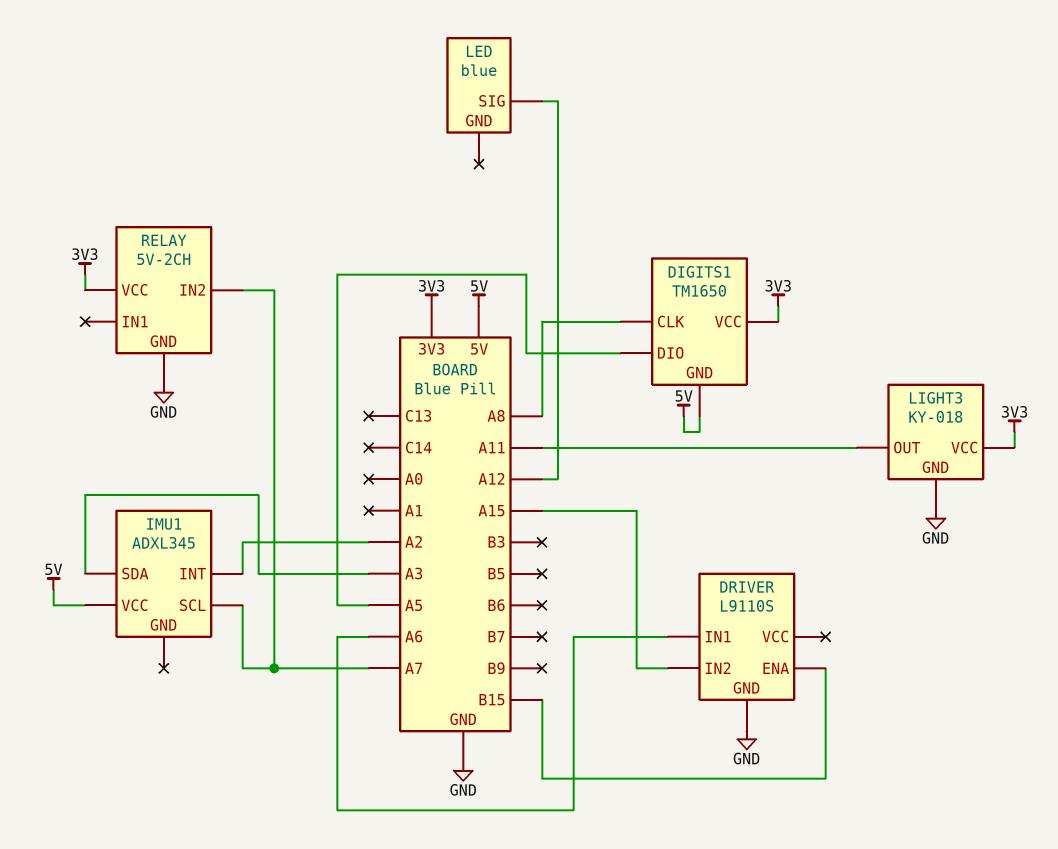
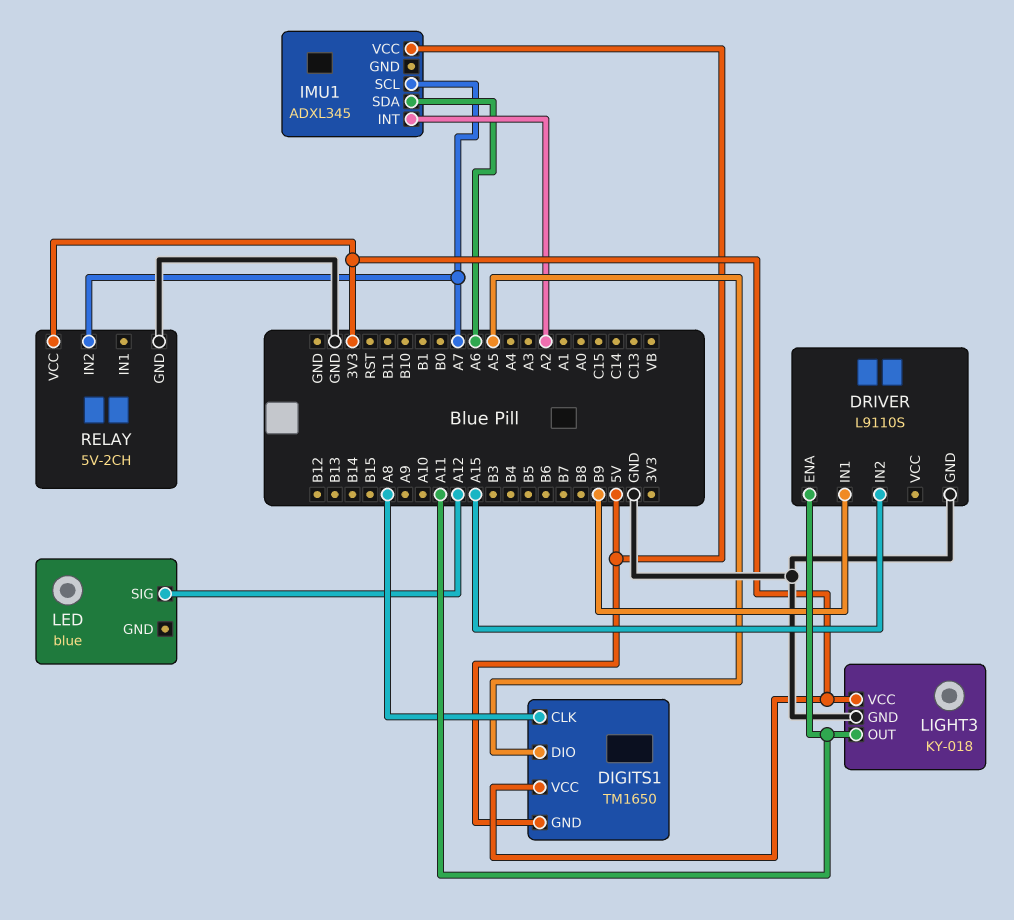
DRIVER pin ENA: B15 -> A11
DRIVER pin IN1: A6 -> B9
IMU1 pin SDA: A3 -> A6

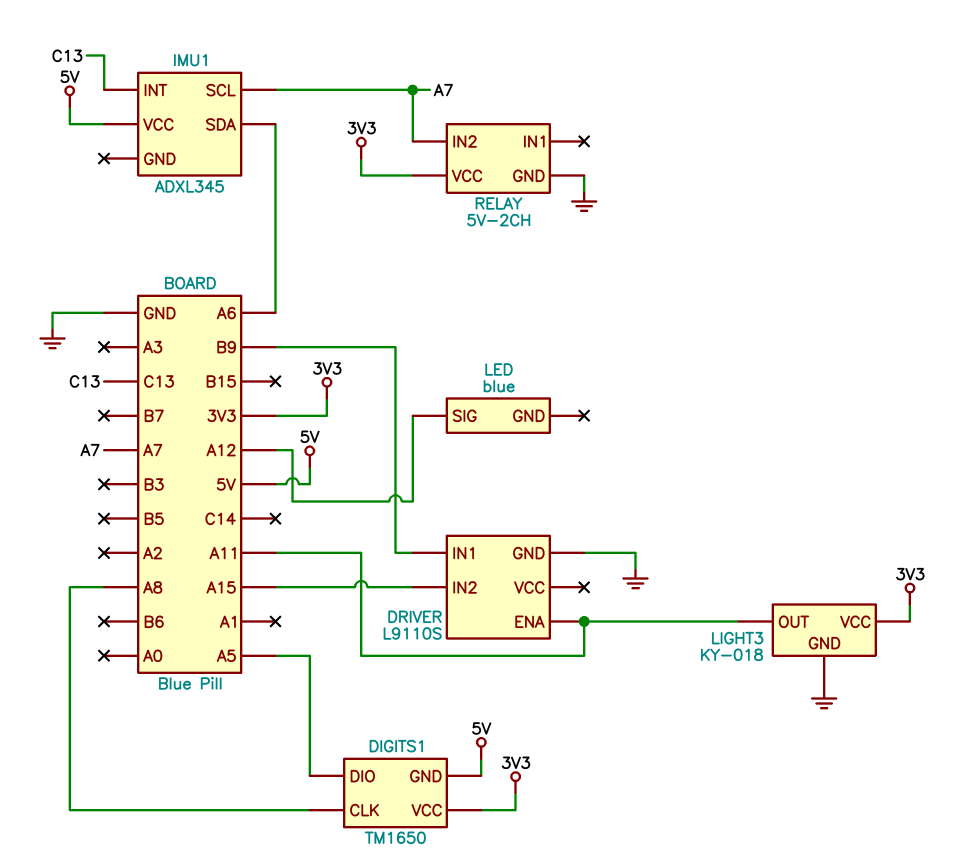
IMU1 pin INT: A2 -> C13

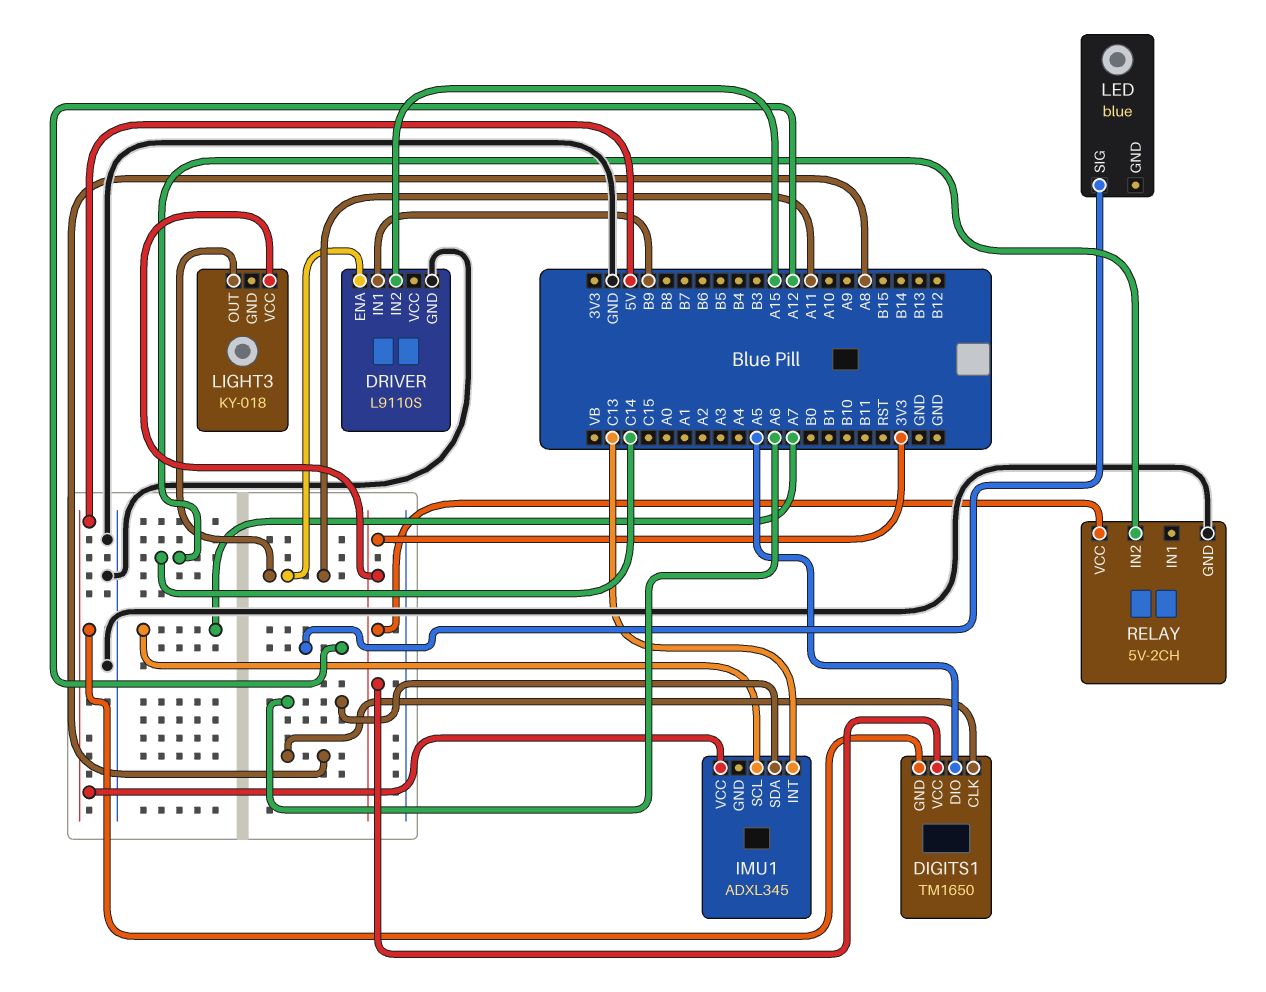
LIGHT3 pin GND: GND -> none
RELAY pin IN2: A7 -> C14

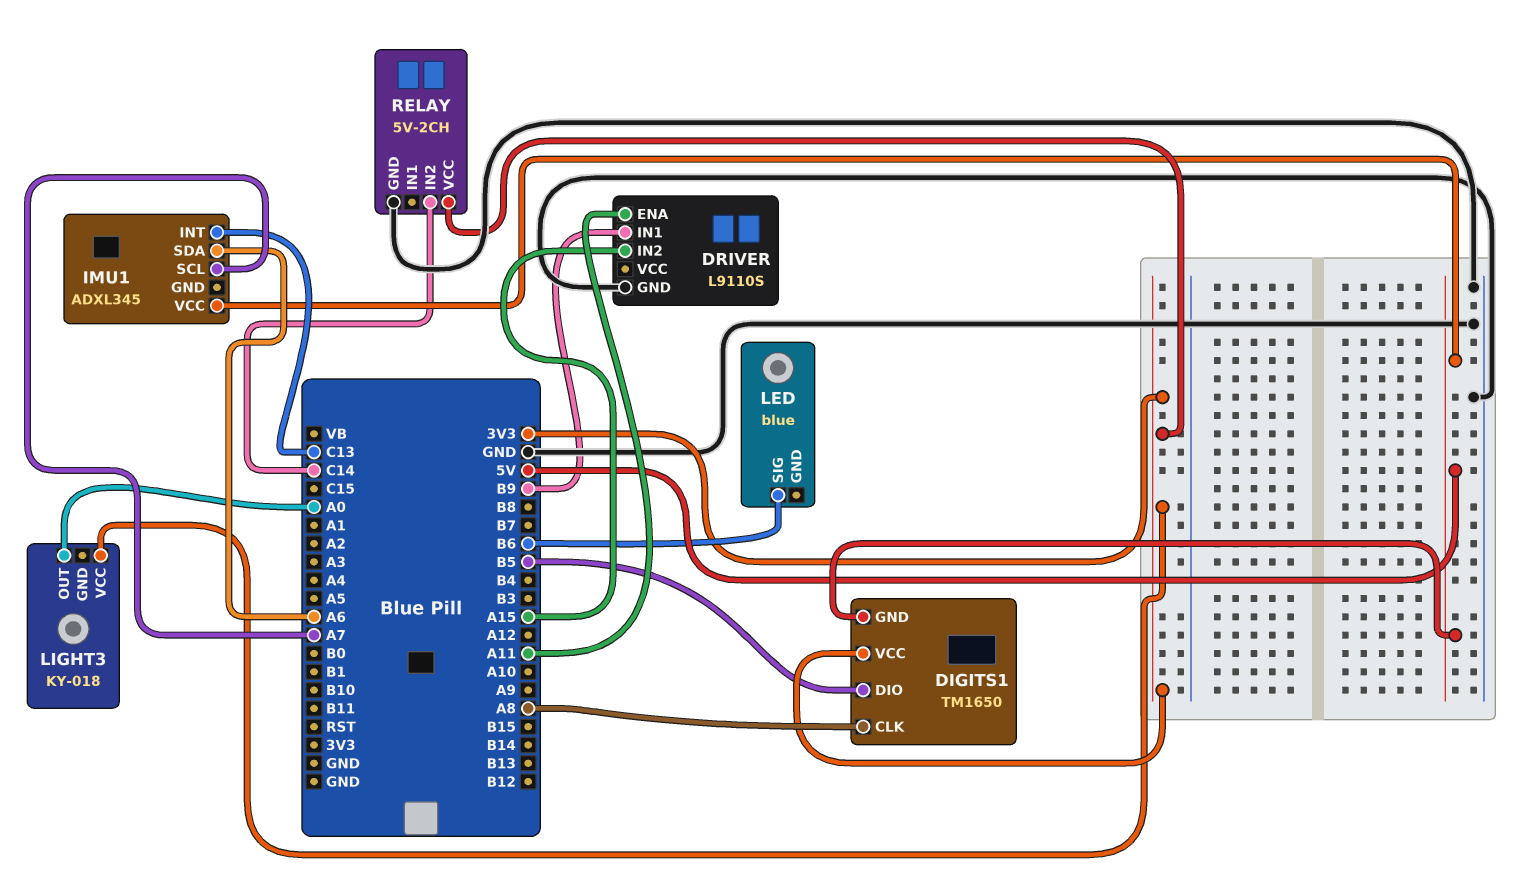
DIGITS1 pin DIO: A5 -> B5
LED pin SIG: A12 -> B6
LIGHT3 pin OUT: A11 -> A0

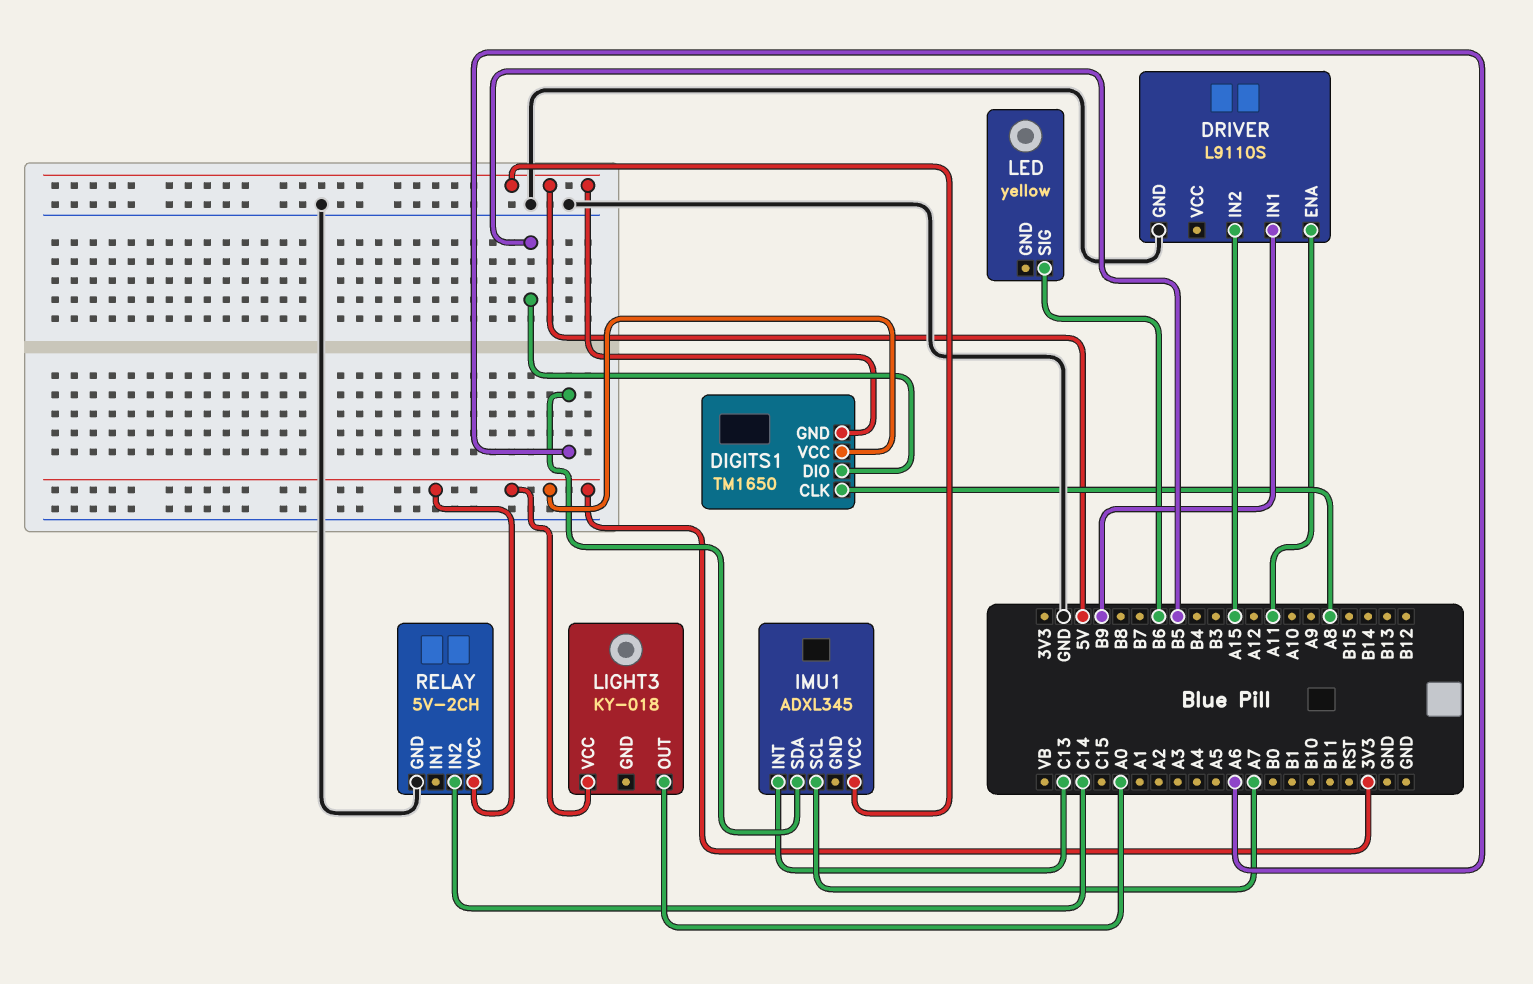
LED: blue -> yellow

